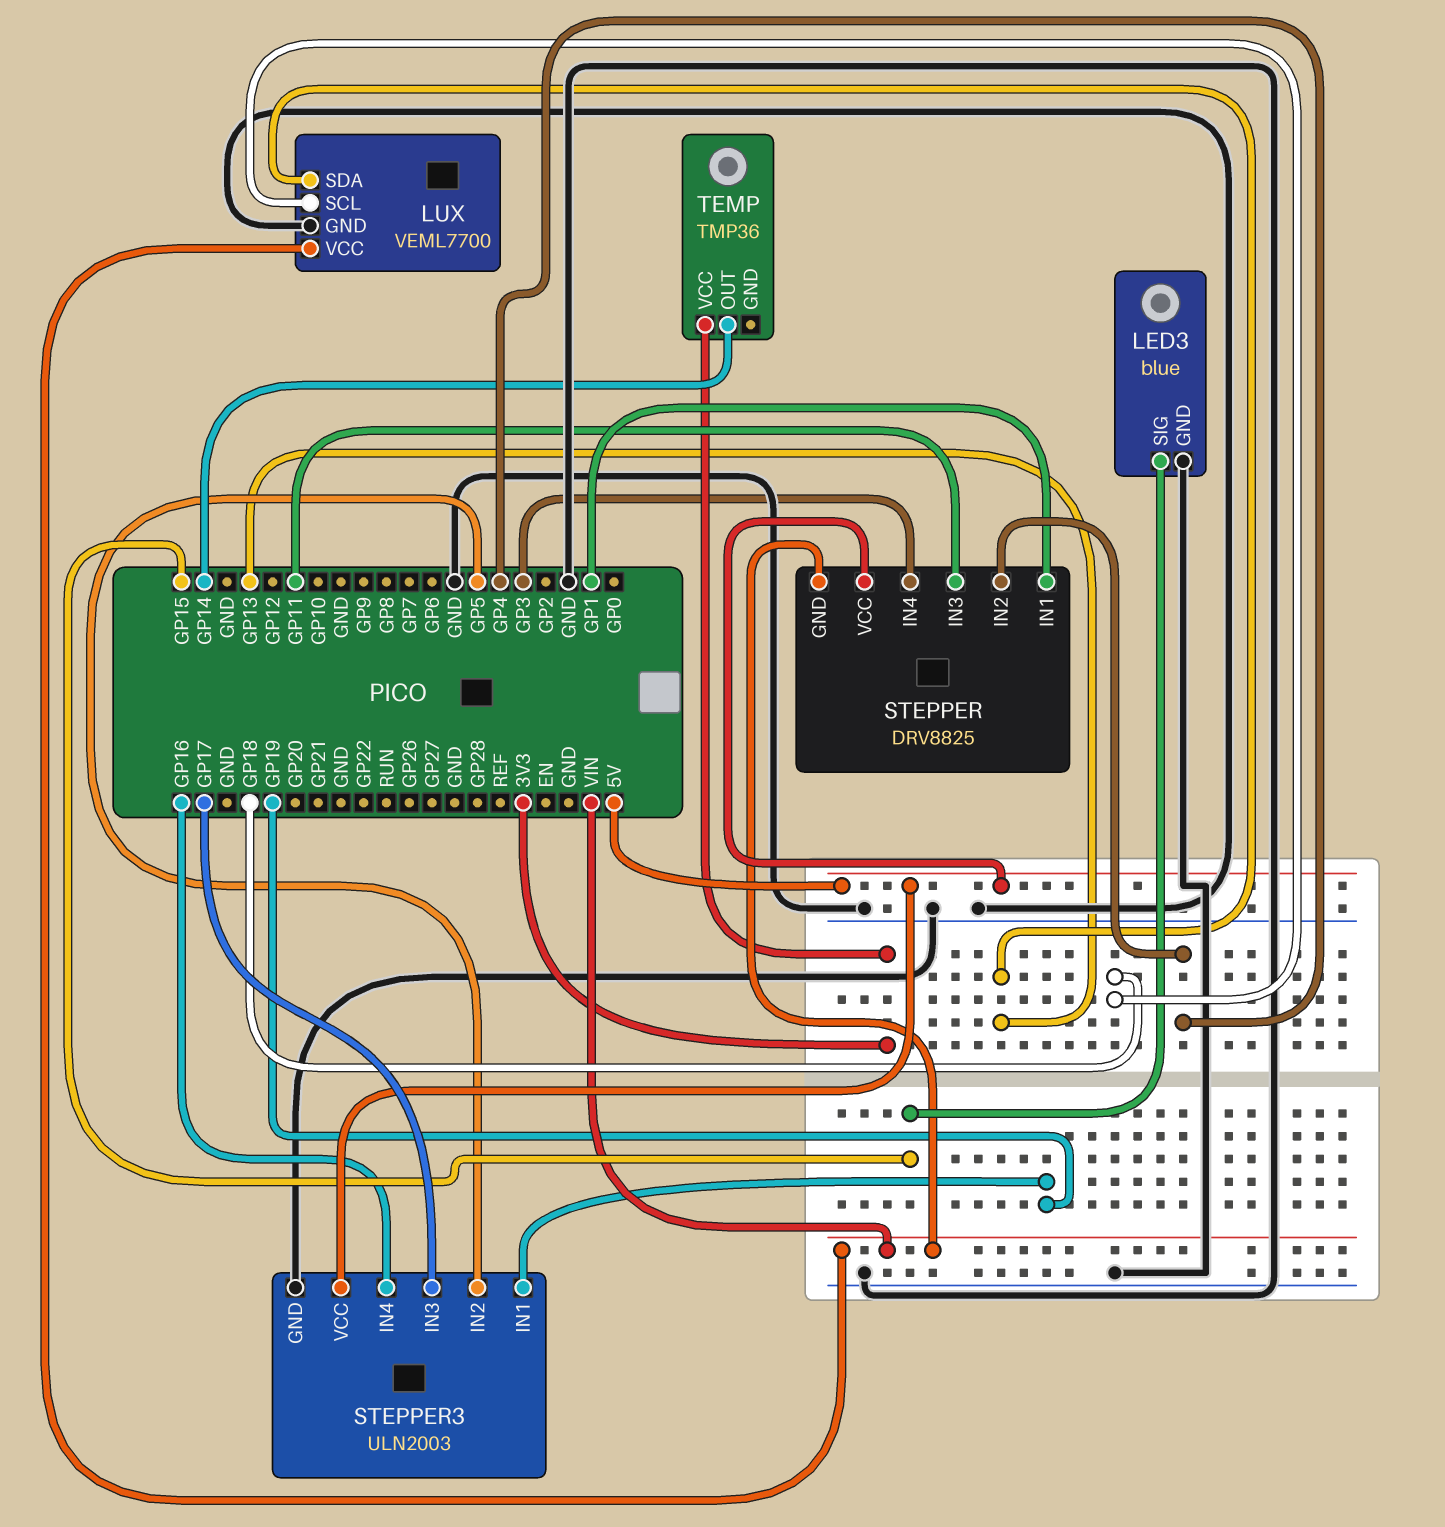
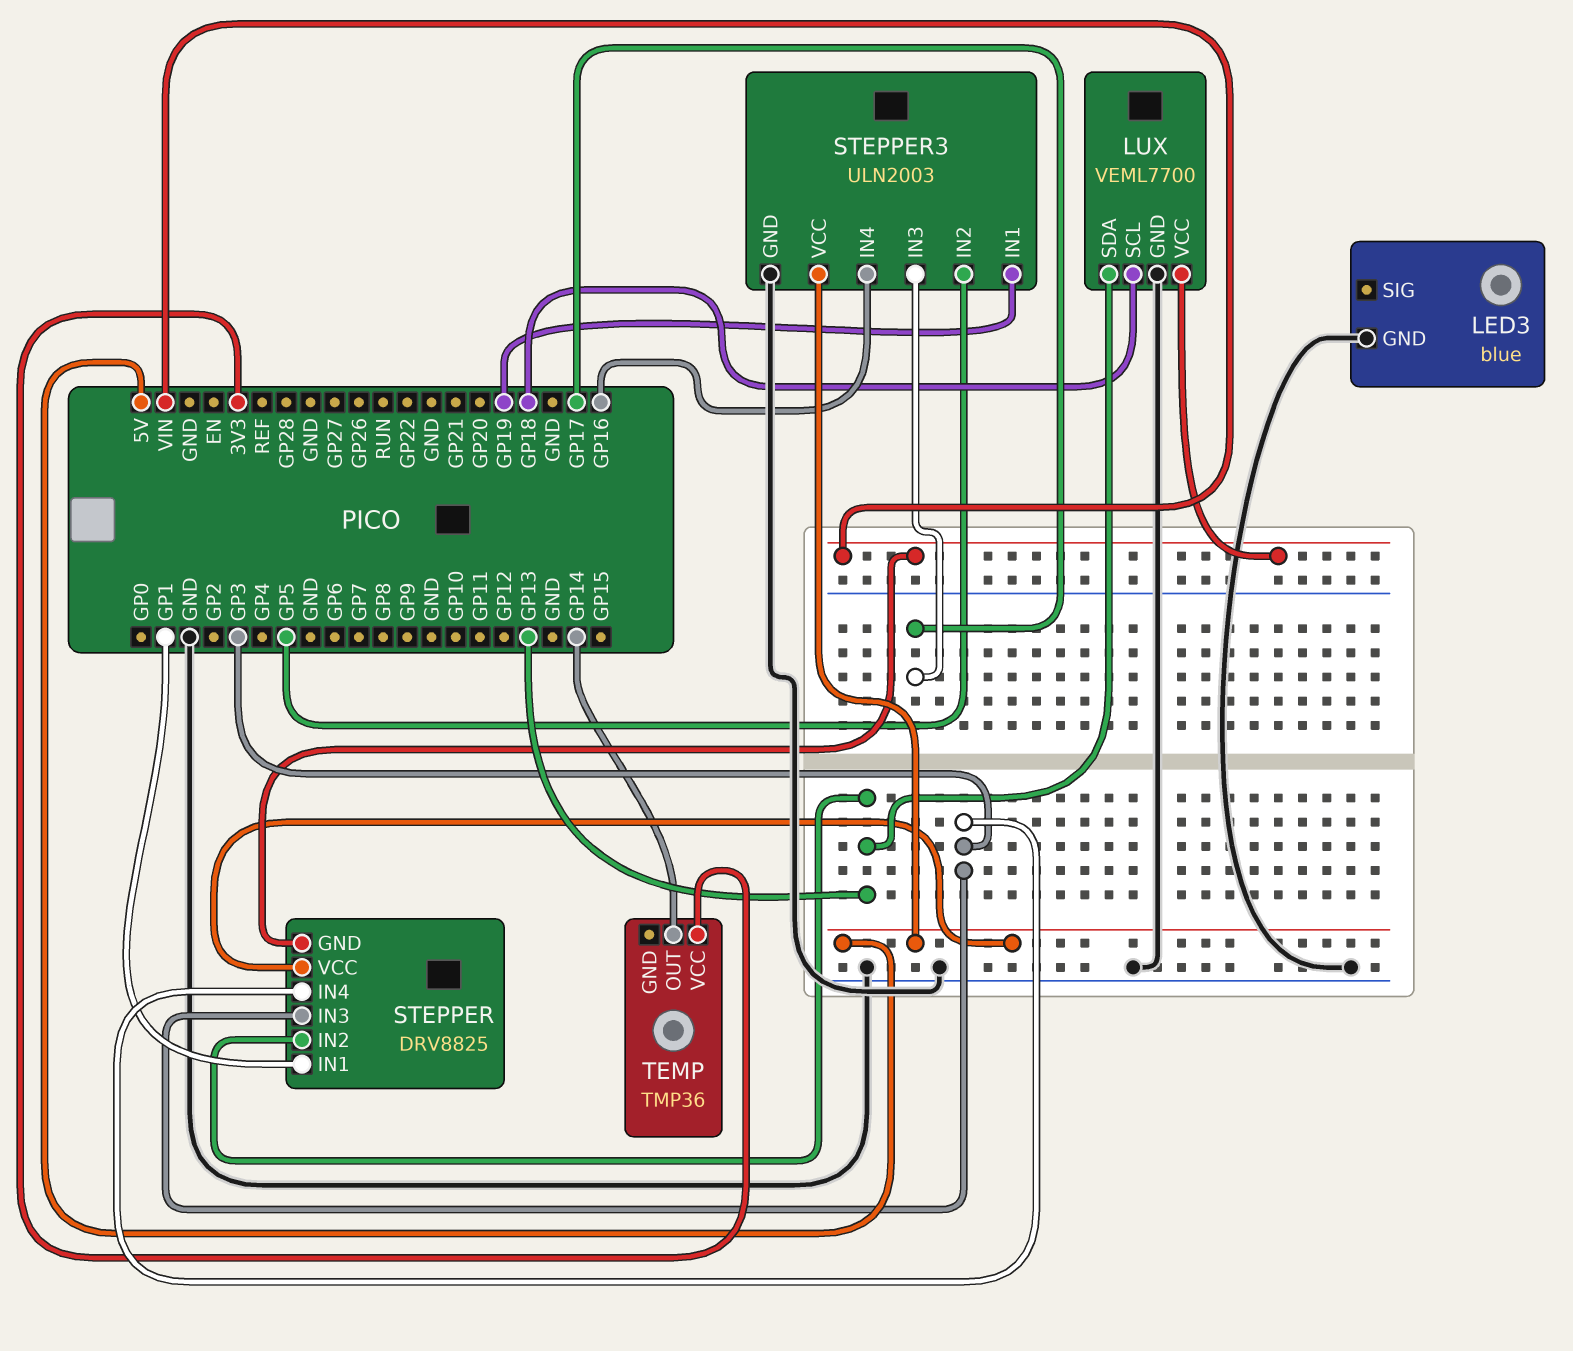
LED3 pin SIG: GP15 -> none
STEPPER pin IN2: GP4 -> GP13
STEPPER pin IN3: GP11 -> GP3

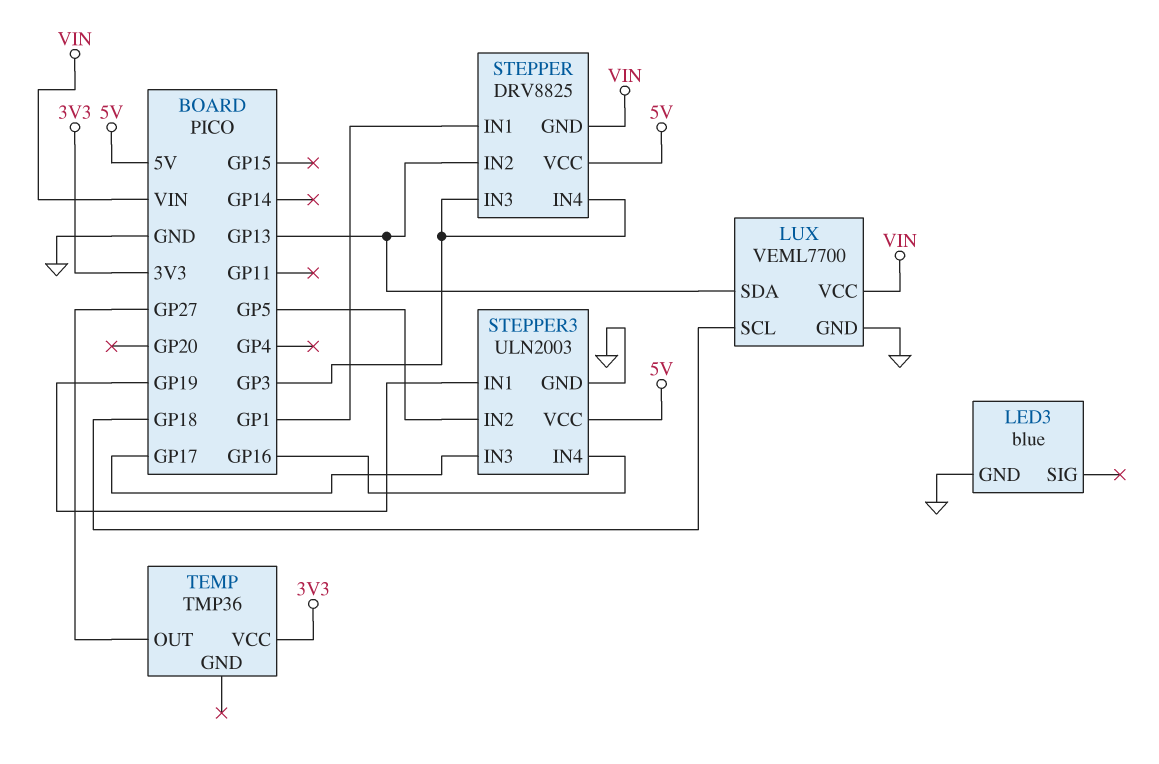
TEMP pin OUT: GP14 -> GP27

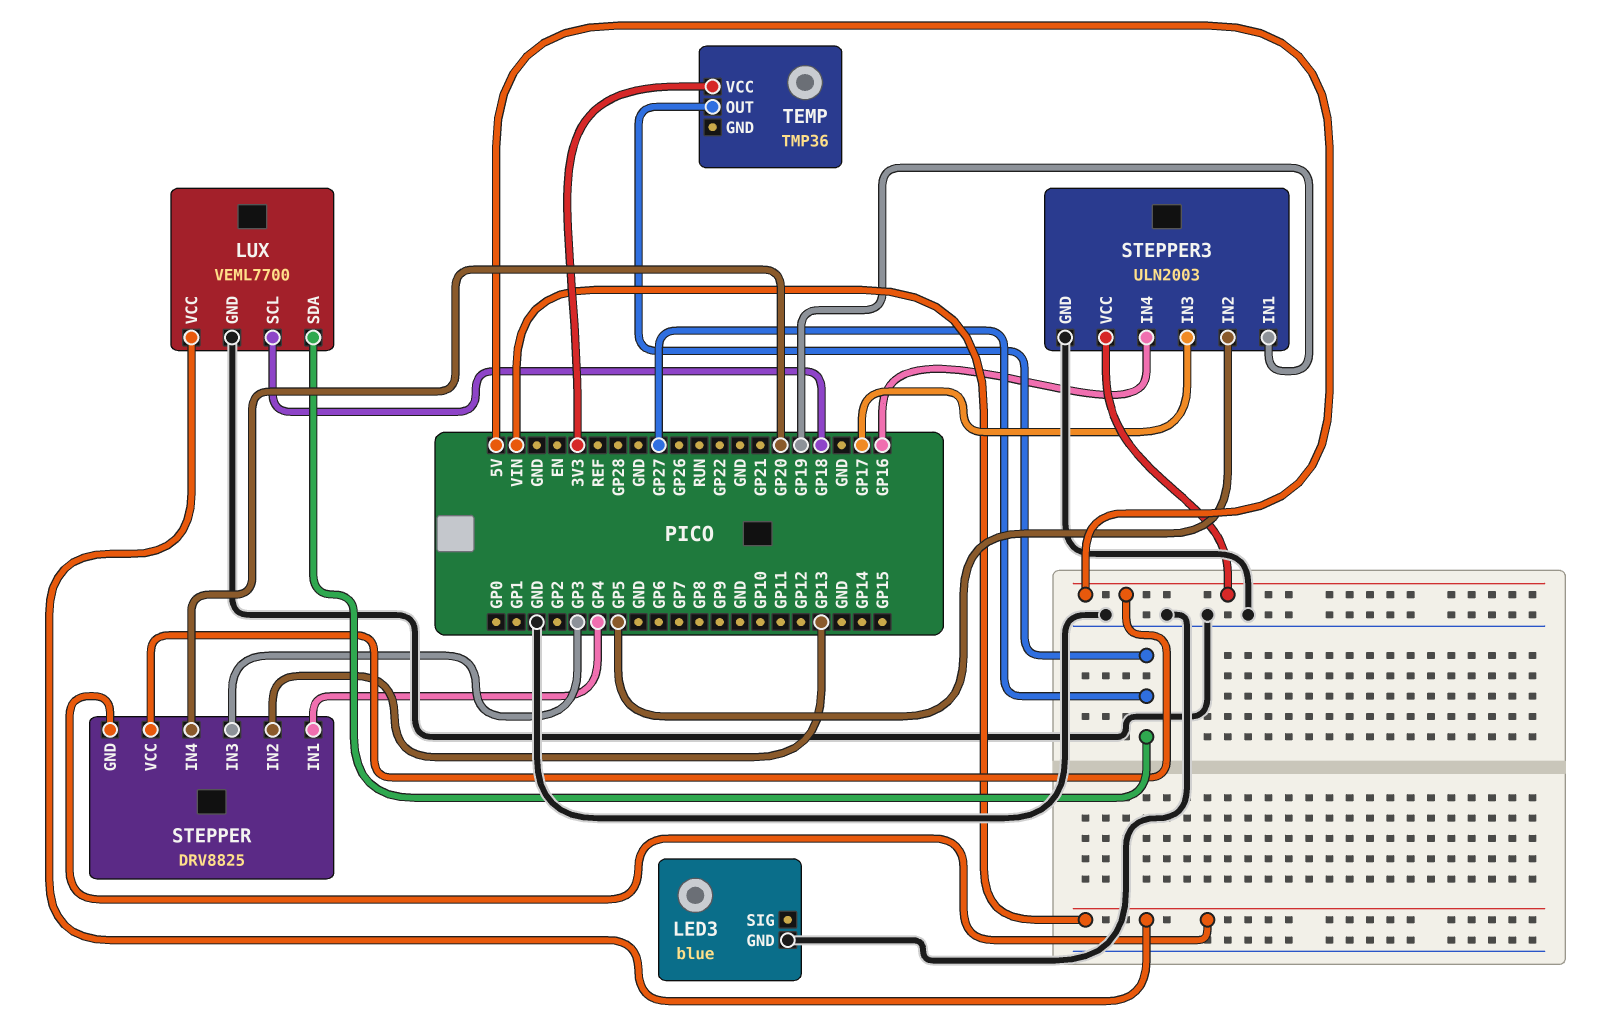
LUX pin SDA: GP13 -> GP27
STEPPER pin IN1: GP1 -> GP4
STEPPER pin IN4: GP3 -> GP20

